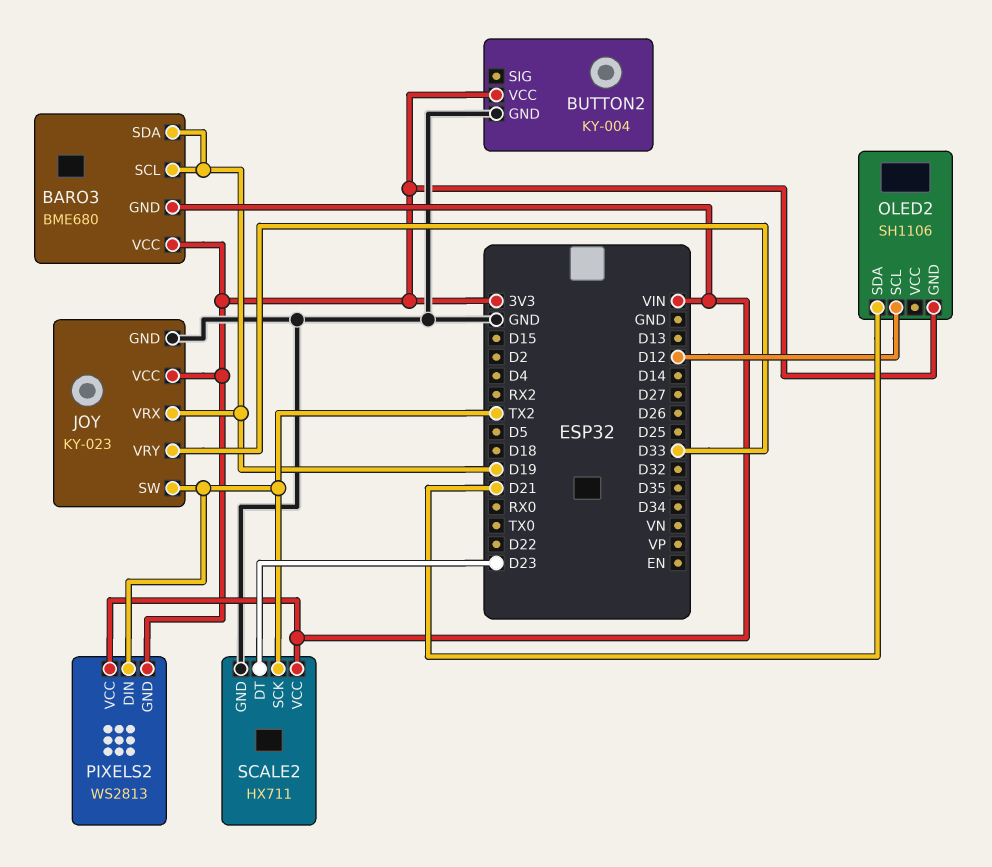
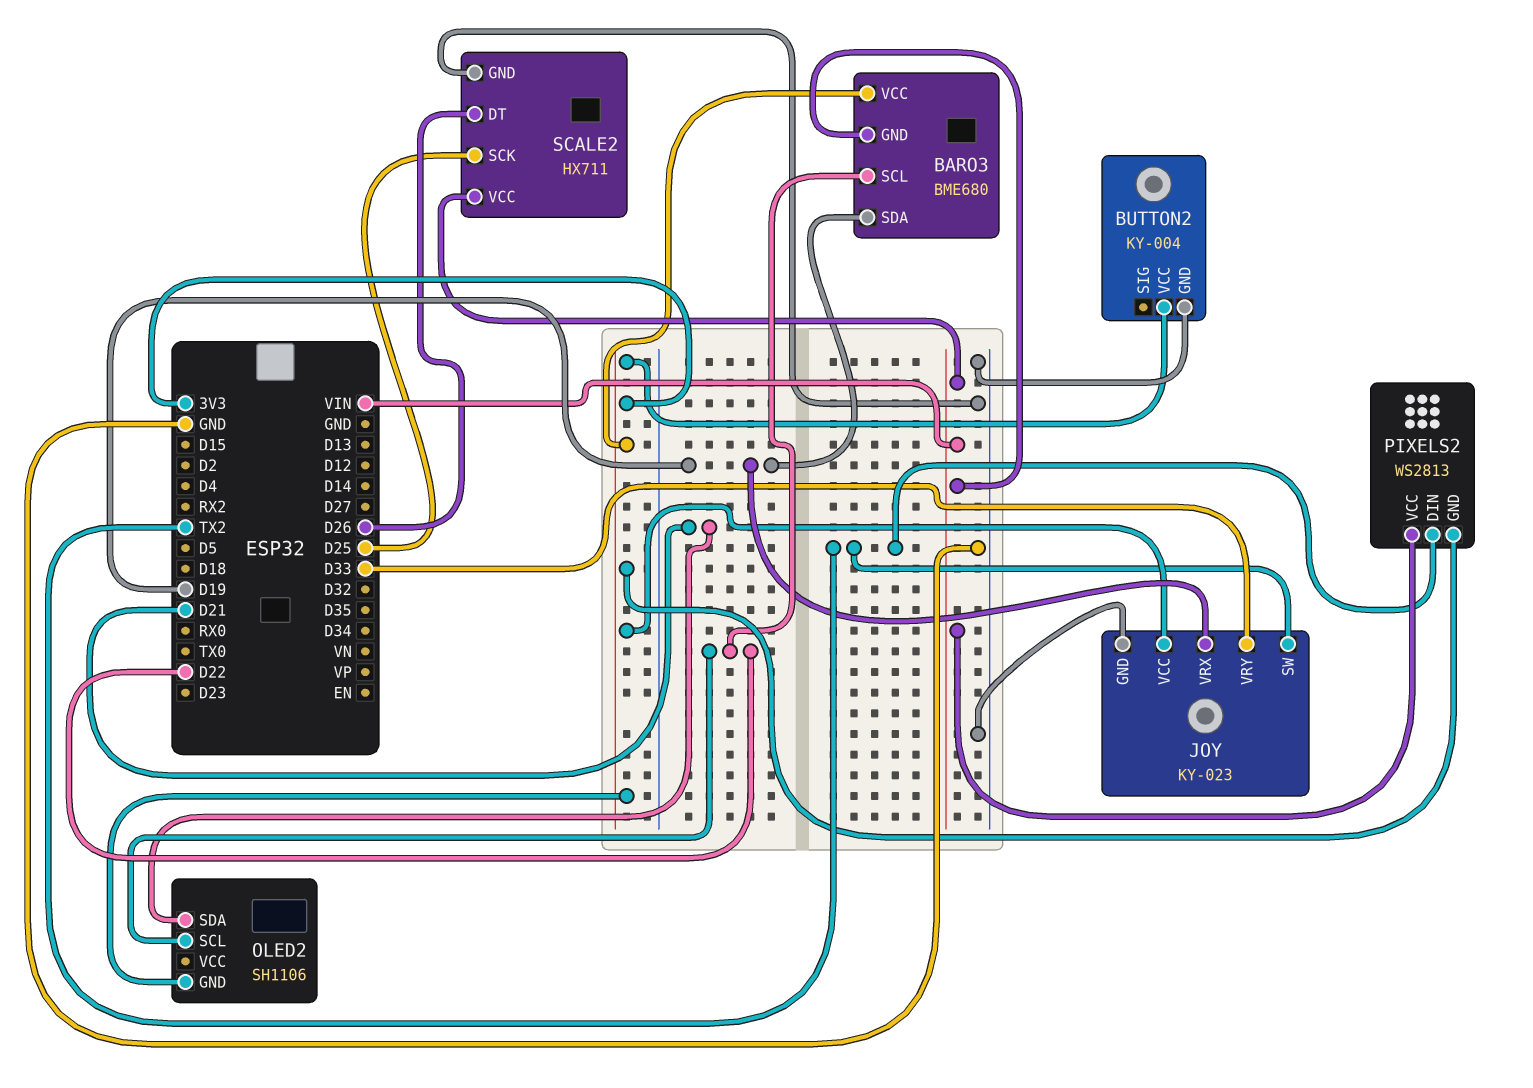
BARO3 pin SCL: D19 -> D22
OLED2 pin SCL: D12 -> D22
SCALE2 pin DT: D23 -> D26
SCALE2 pin SCK: TX2 -> D25

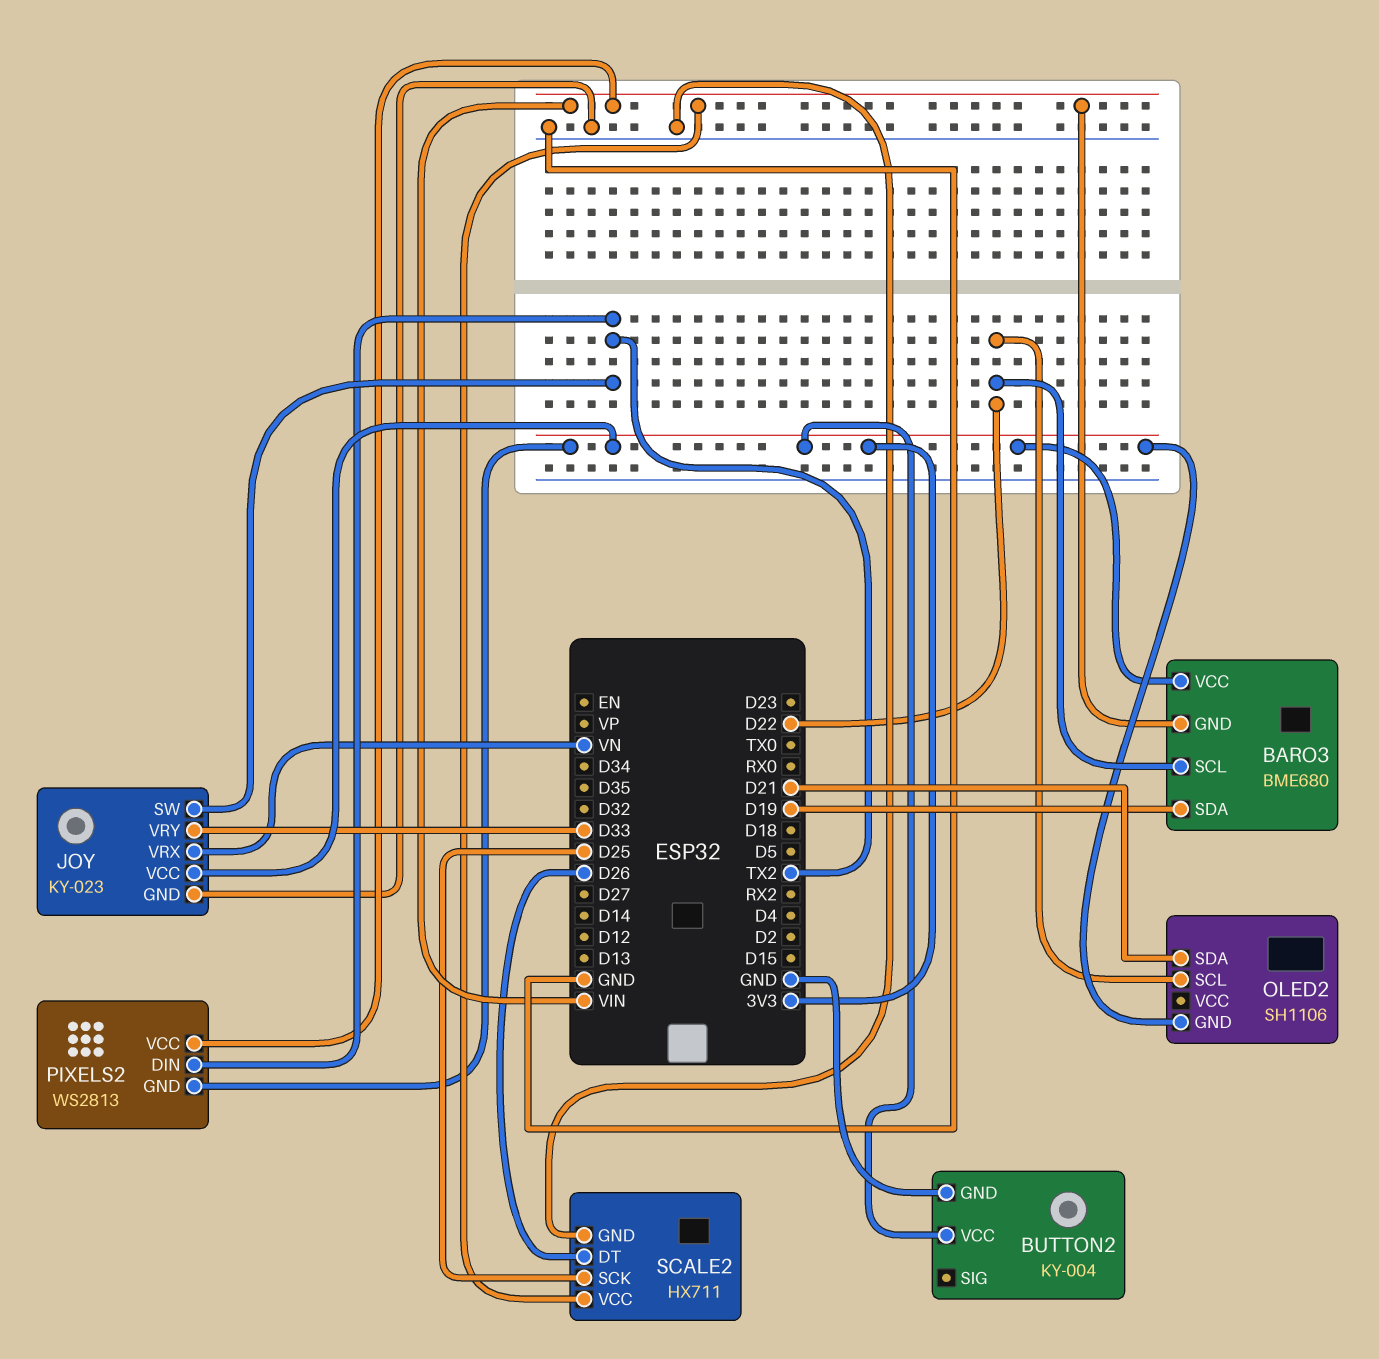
JOY pin VRX: D19 -> VN

